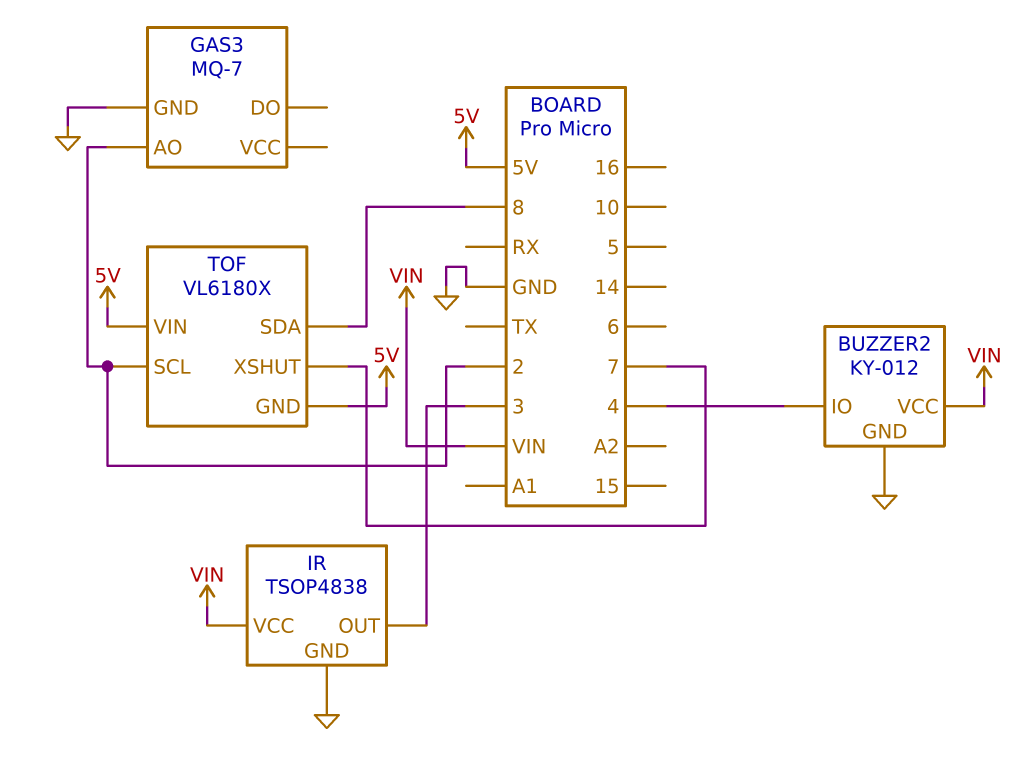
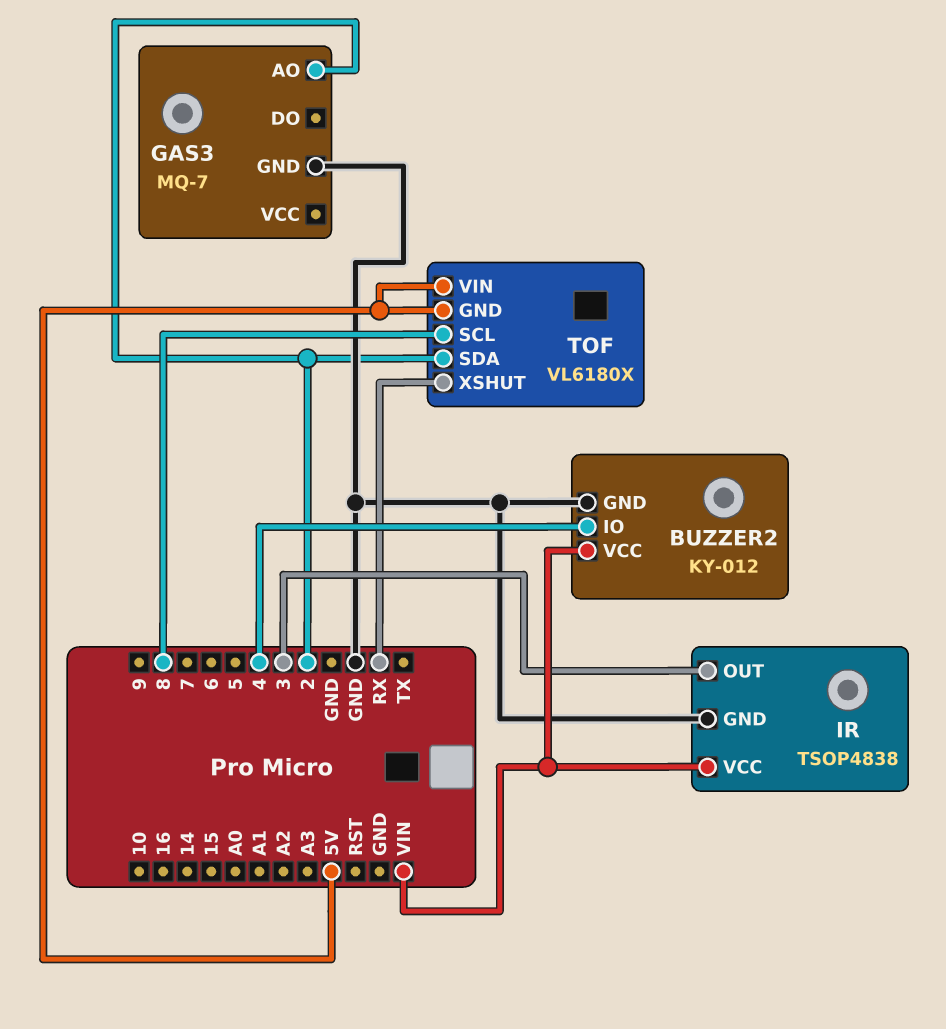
TOF pin SCL: 2 -> 8
TOF pin SDA: 8 -> 2
TOF pin XSHUT: 7 -> RX

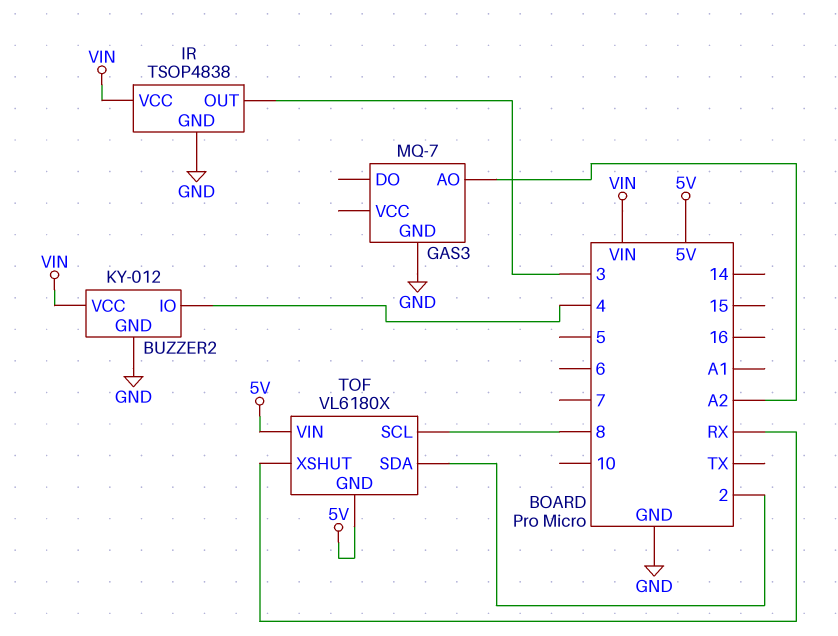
GAS3 pin AO: 2 -> A2

